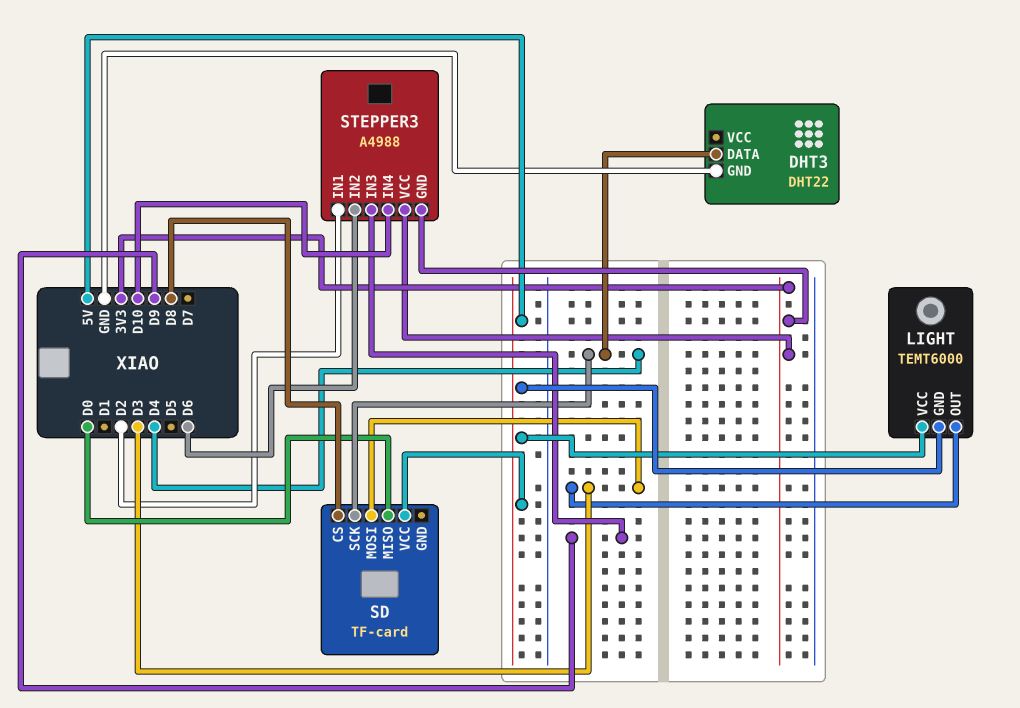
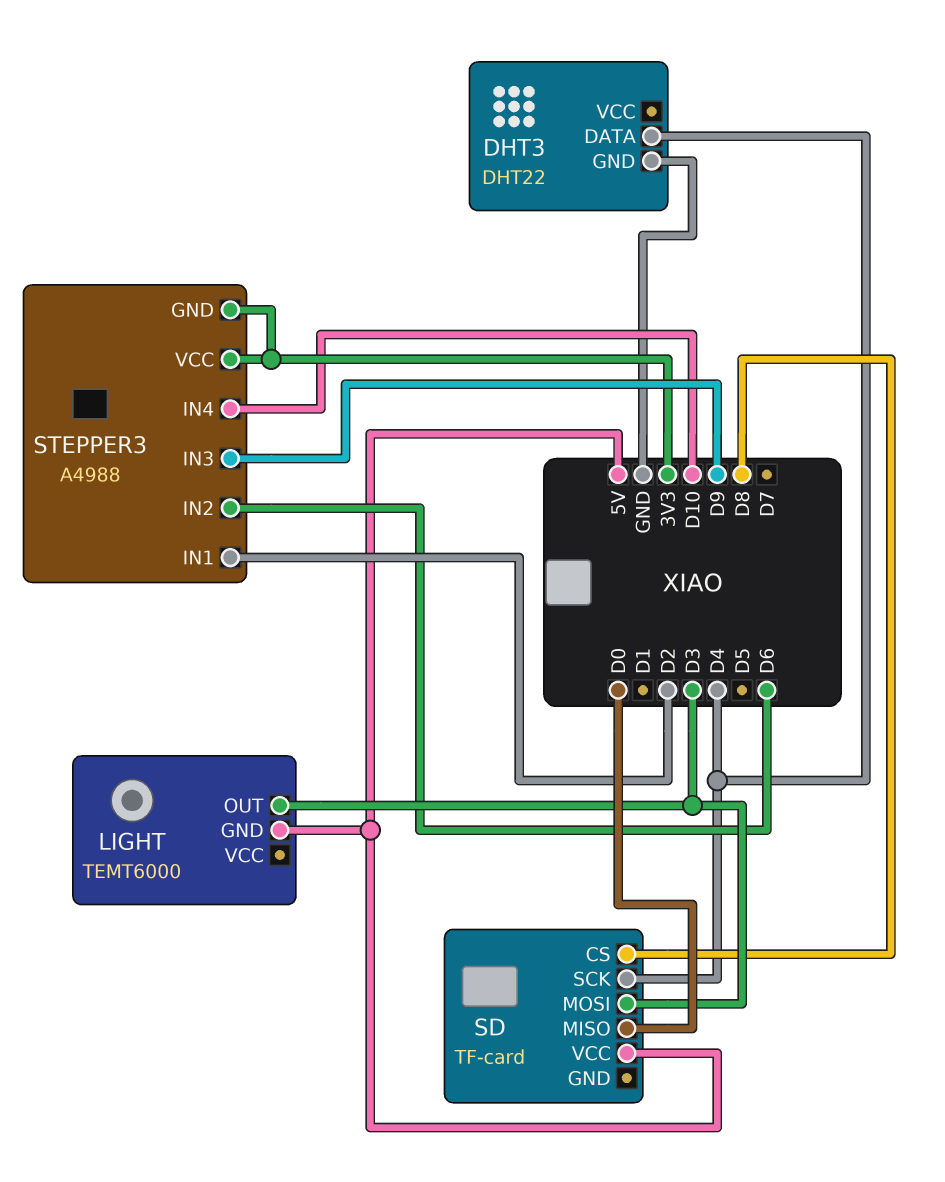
LIGHT pin VCC: 5V -> none

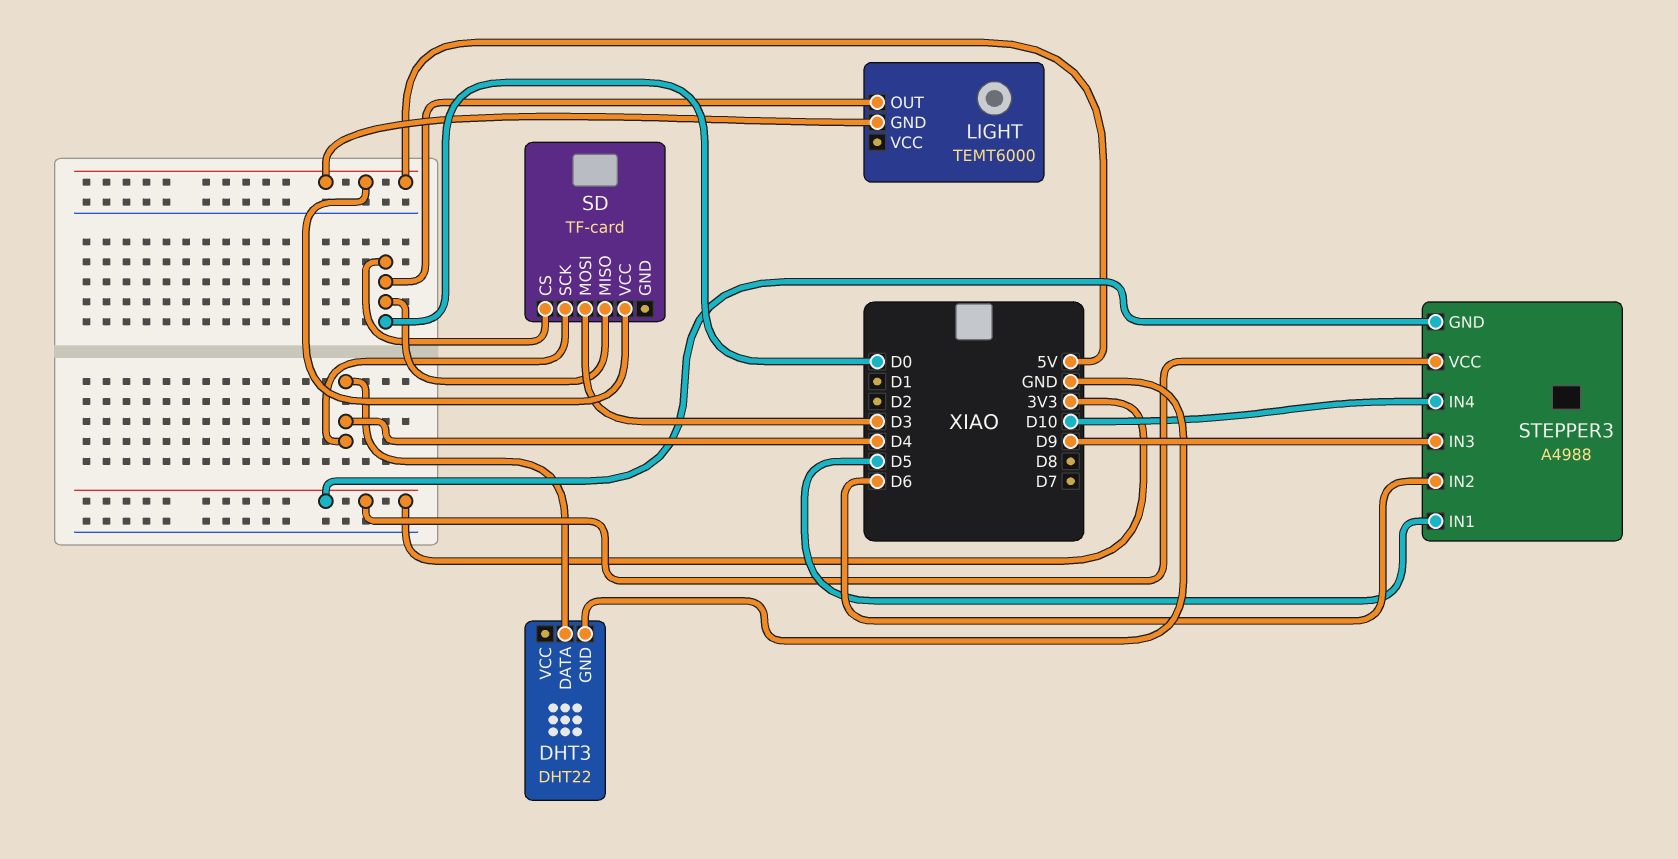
LIGHT pin OUT: D3 -> D0
SD pin CS: D8 -> D0
STEPPER3 pin IN1: D2 -> D5

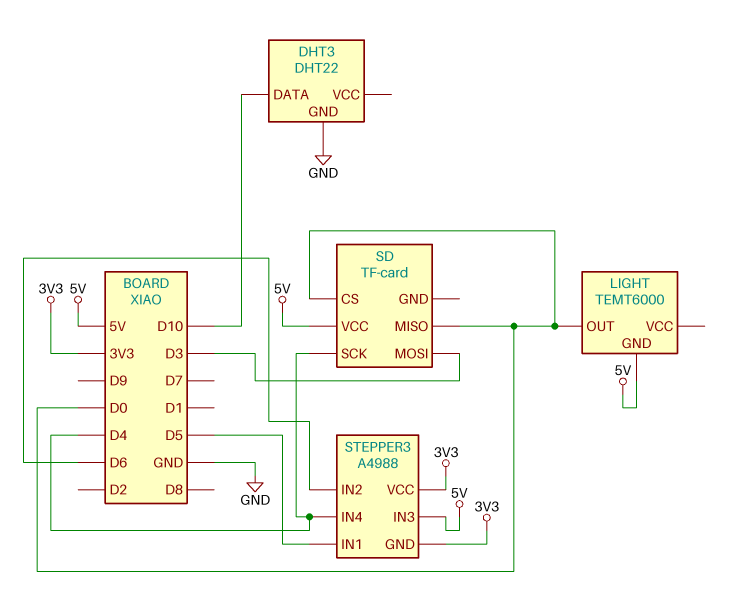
DHT3 pin DATA: D4 -> D10
STEPPER3 pin IN3: D9 -> 5V
STEPPER3 pin IN4: D10 -> D4

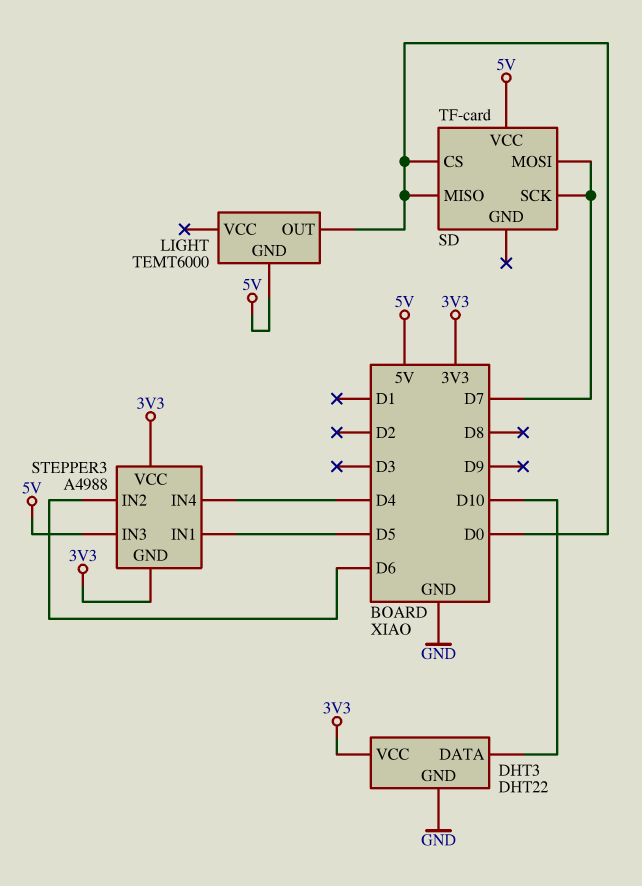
DHT3 pin VCC: none -> 3V3
SD pin MOSI: D3 -> D7
SD pin SCK: D4 -> D7

